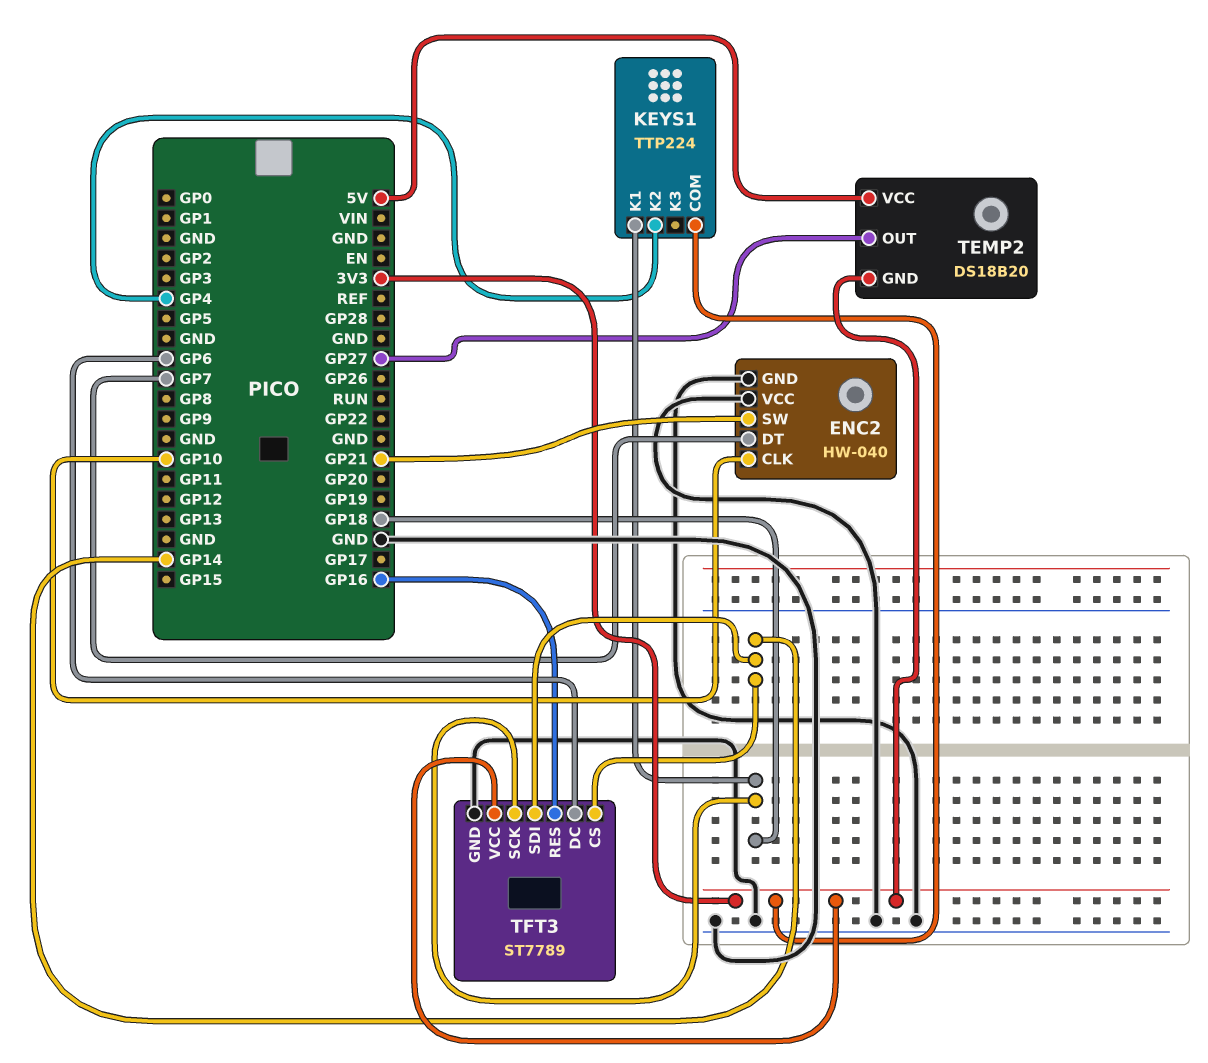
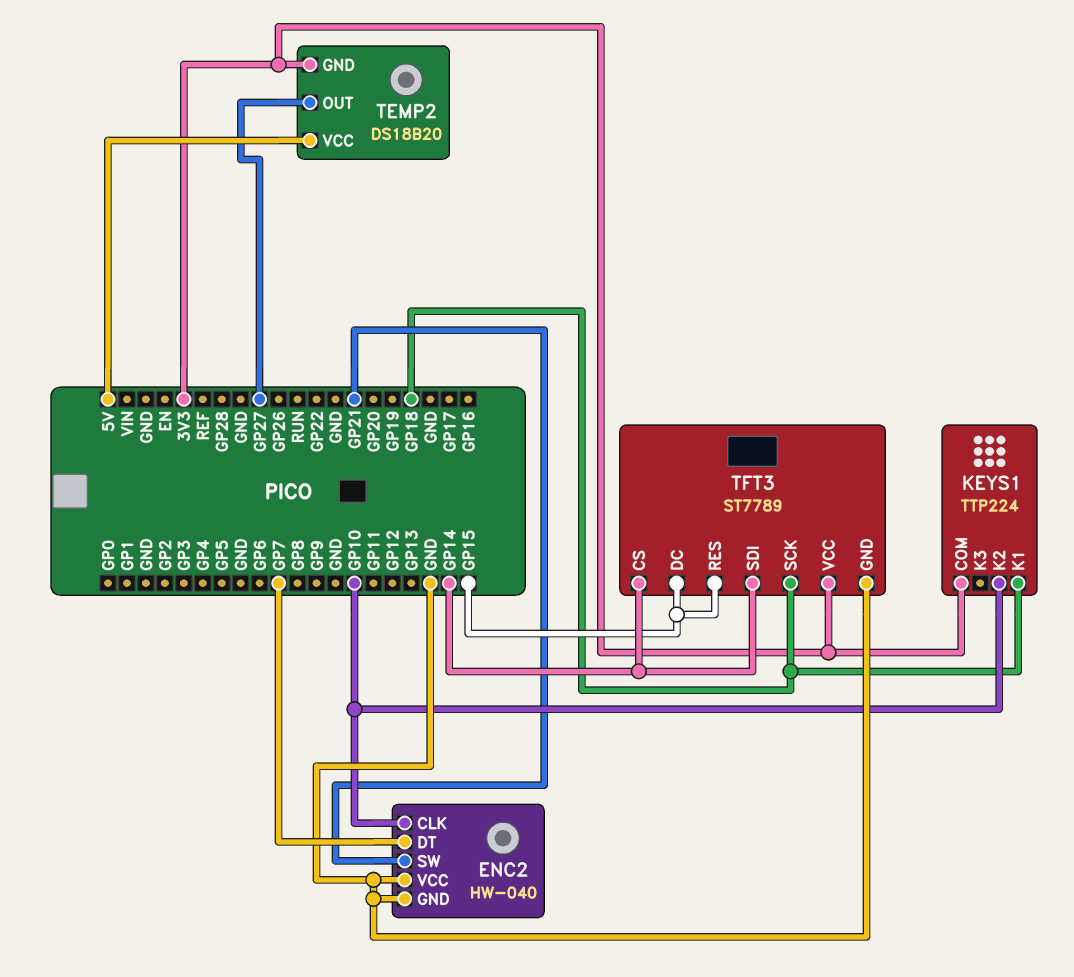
KEYS1 pin K2: GP4 -> GP10
TFT3 pin DC: GP6 -> GP15
TFT3 pin RES: GP16 -> GP15

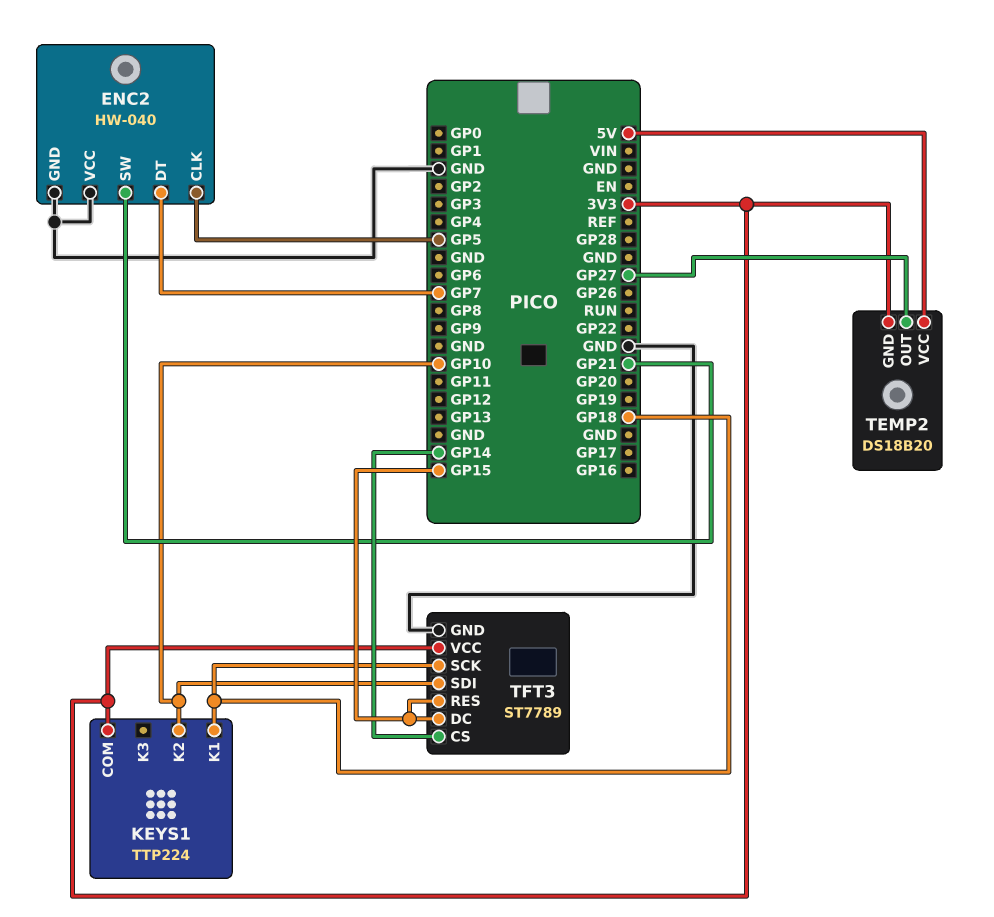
ENC2 pin CLK: GP10 -> GP5
TFT3 pin SDI: GP14 -> GP10

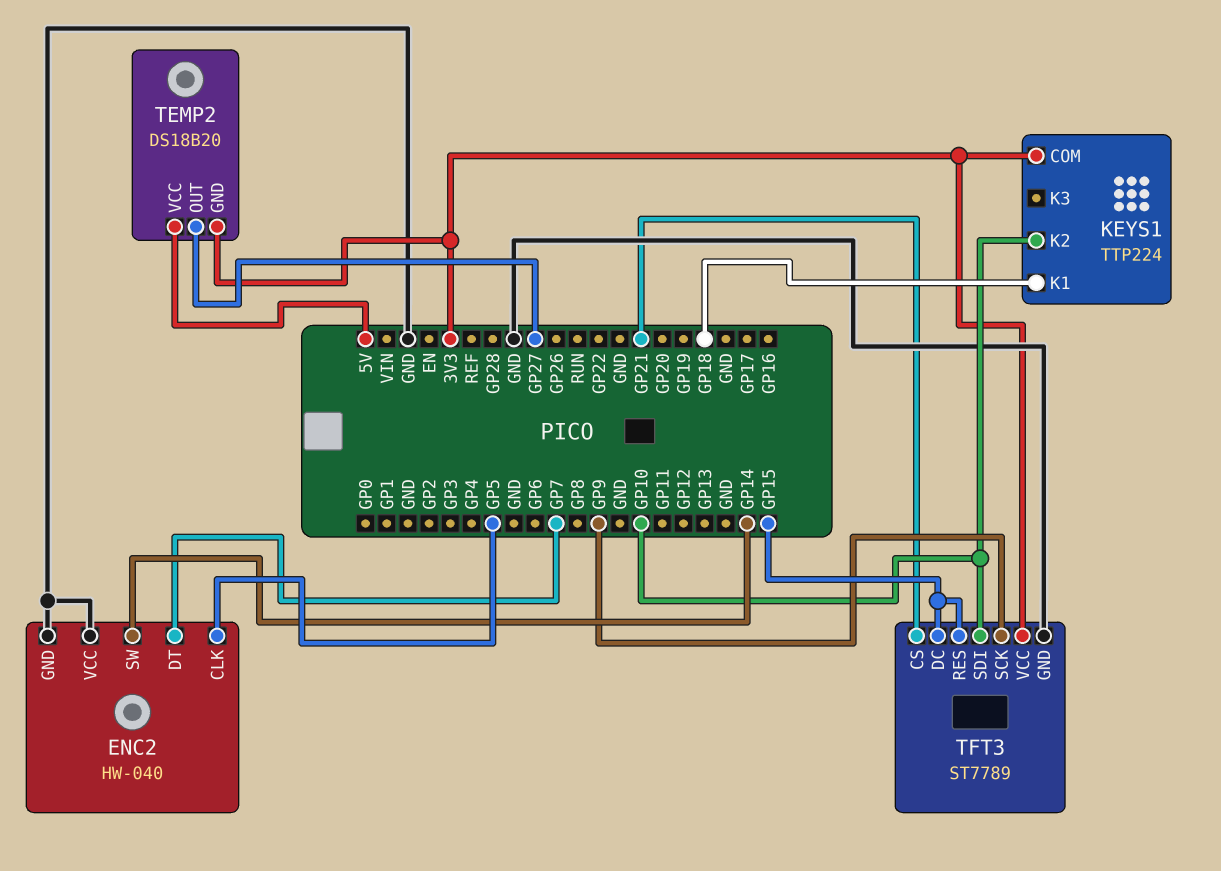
ENC2 pin SW: GP21 -> GP14
TFT3 pin CS: GP14 -> GP21
TFT3 pin SCK: GP18 -> GP9

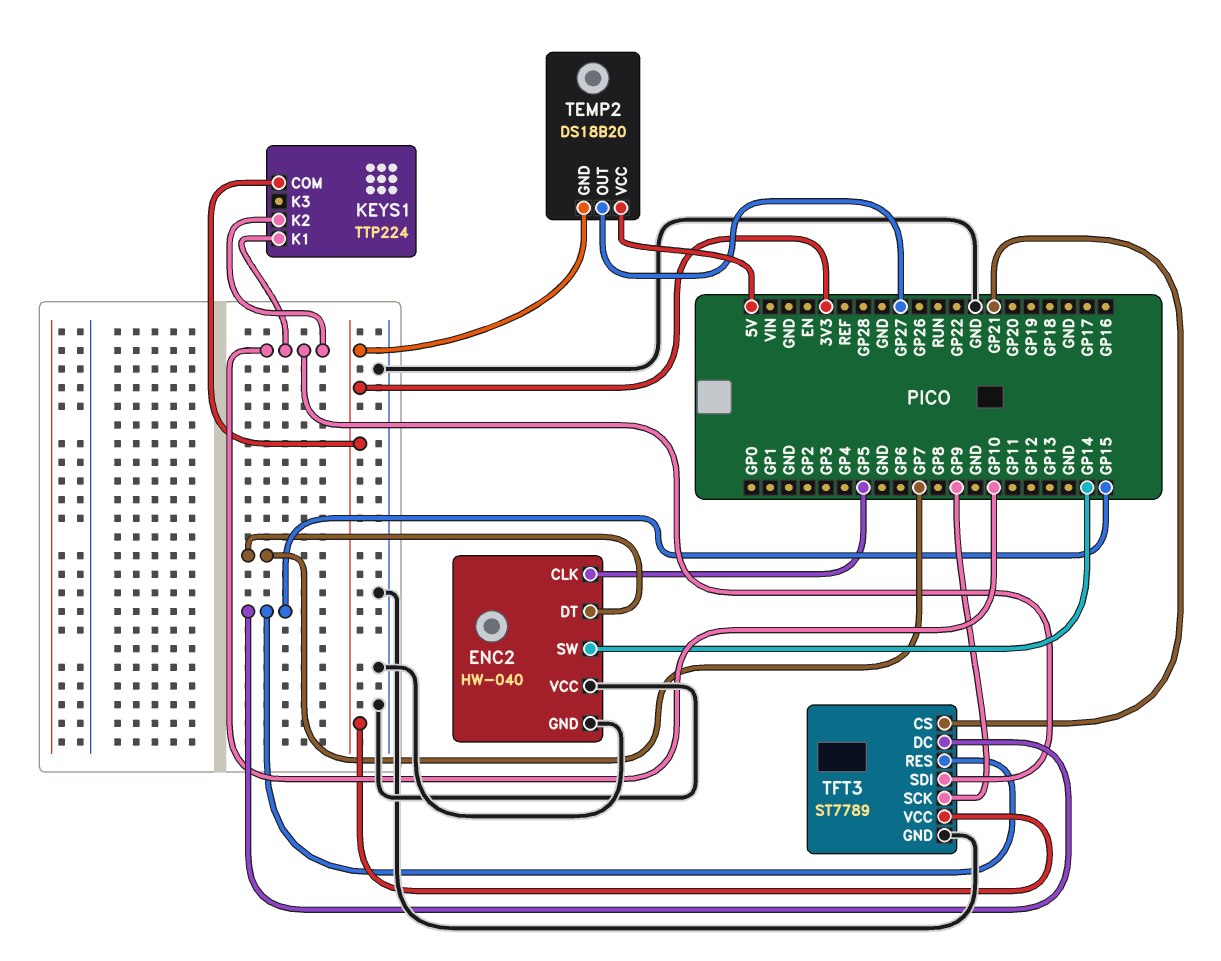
KEYS1 pin K1: GP18 -> GP10

